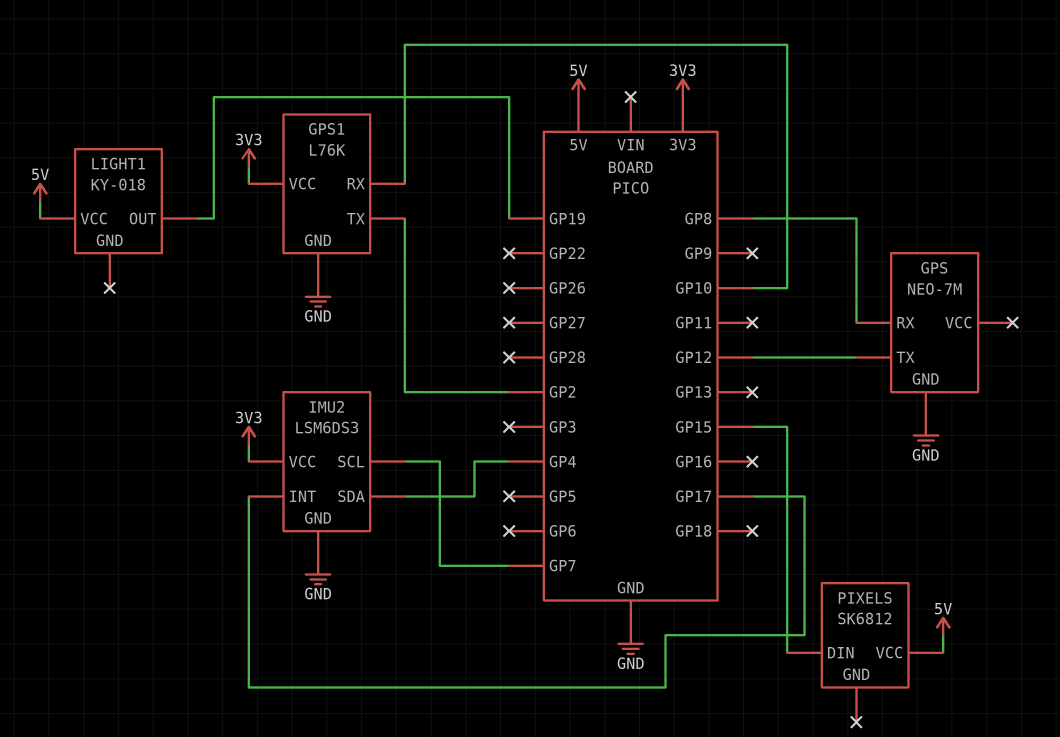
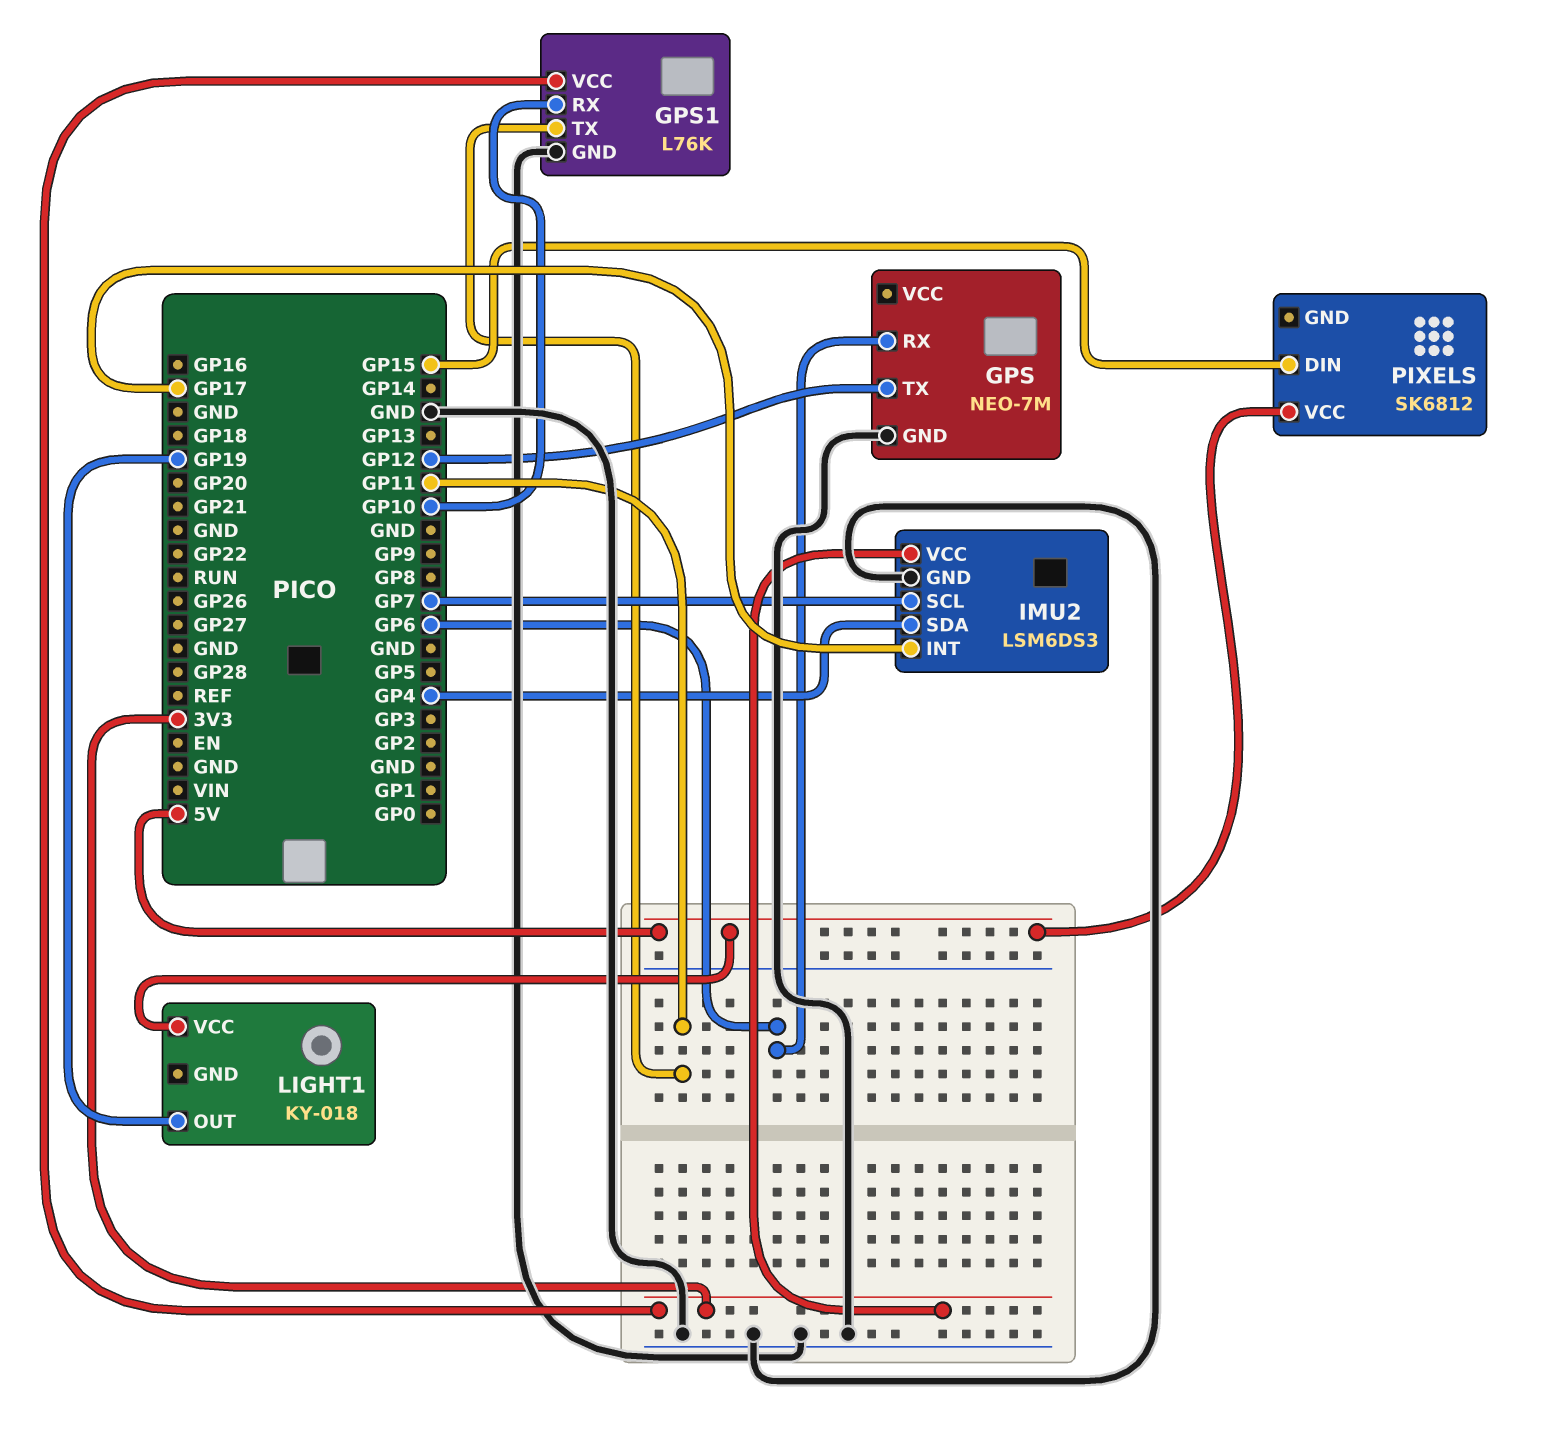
GPS pin RX: GP8 -> GP6
GPS1 pin TX: GP2 -> GP11

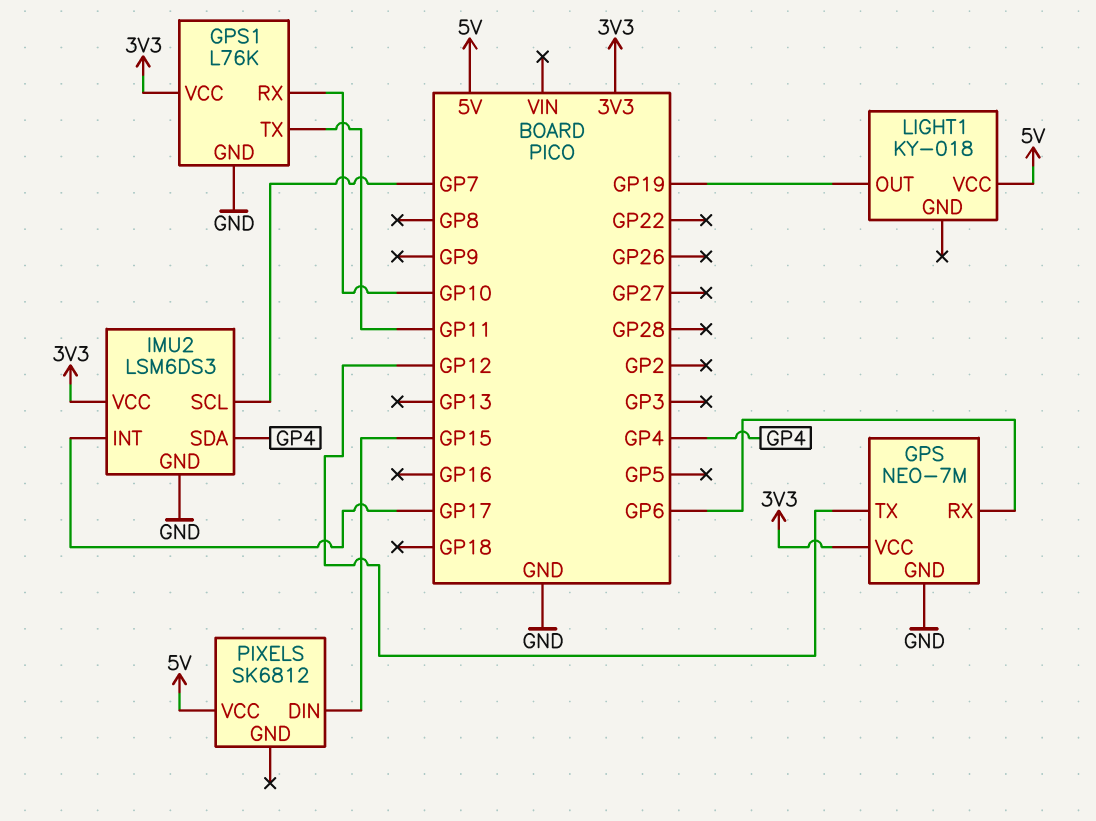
GPS pin VCC: none -> 3V3

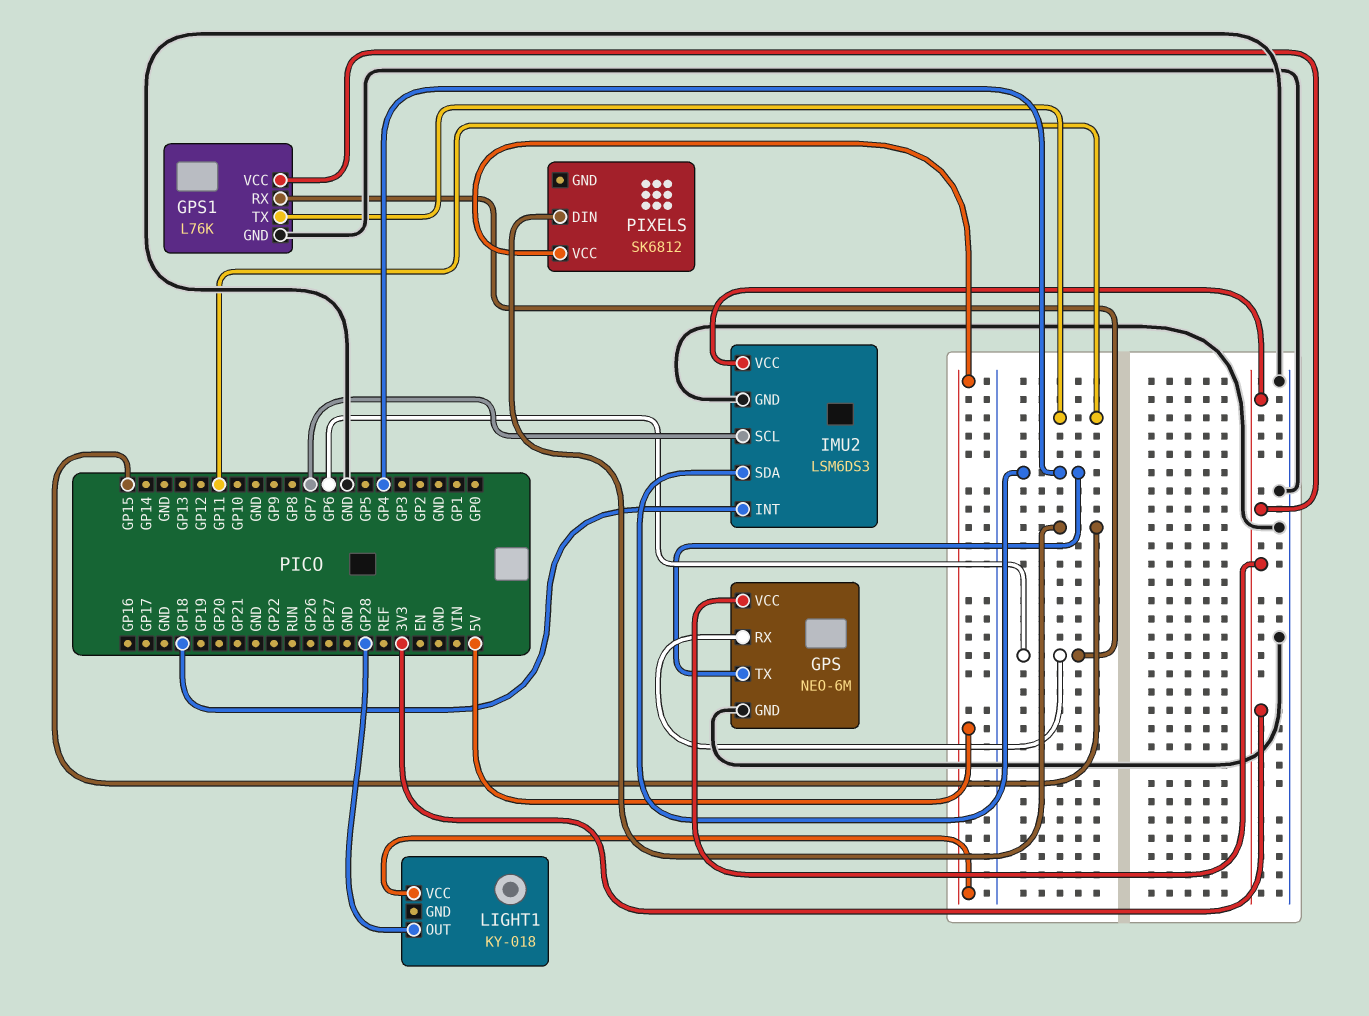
GPS: NEO-7M -> NEO-6M
GPS pin TX: GP12 -> GP4
GPS1 pin RX: GP10 -> GP6
IMU2 pin INT: GP17 -> GP18
LIGHT1 pin OUT: GP19 -> GP28

